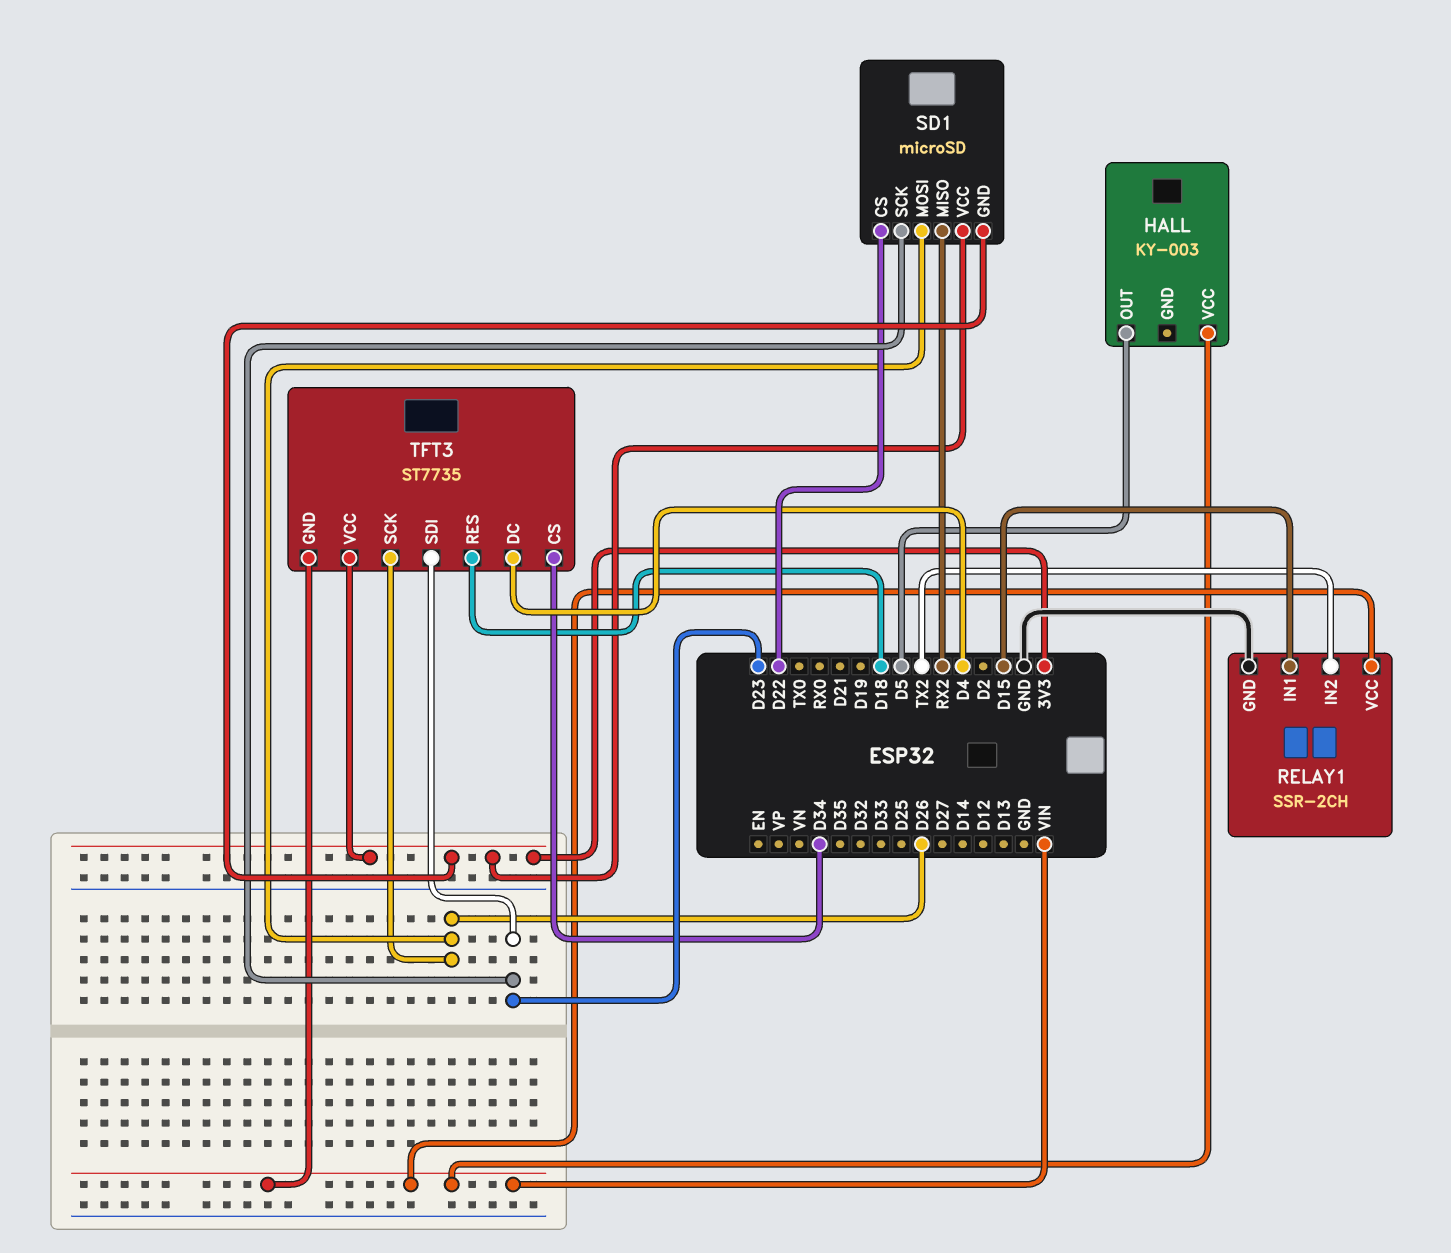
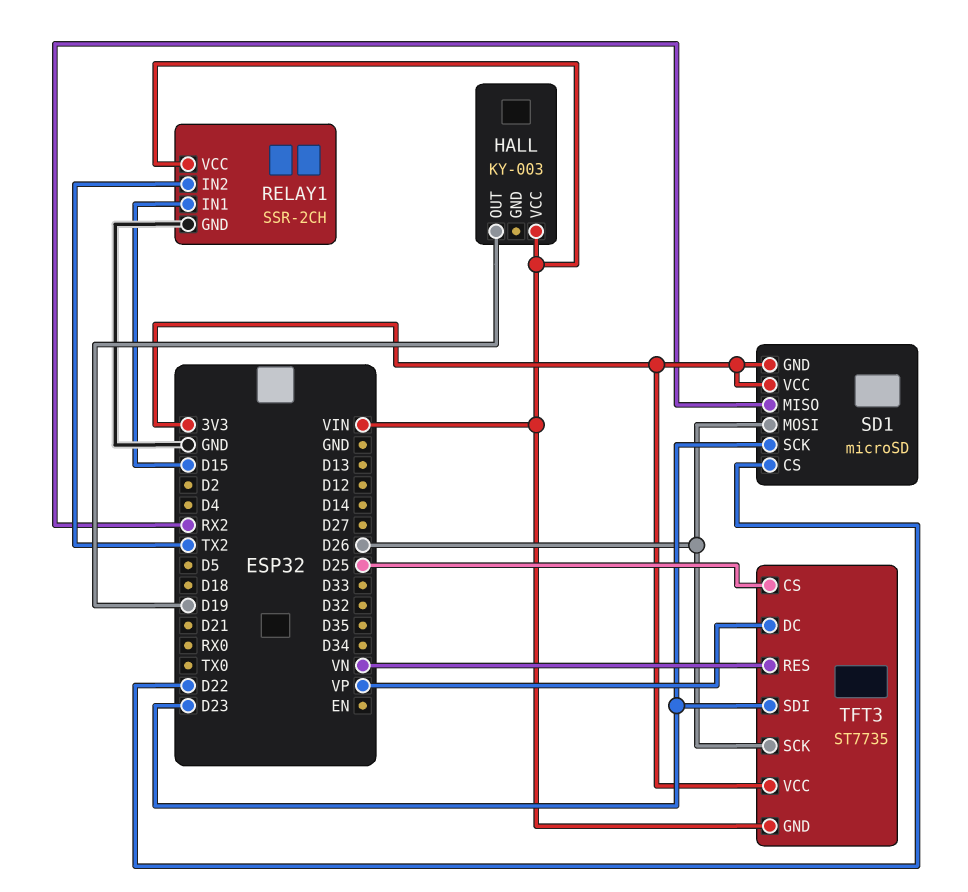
HALL pin OUT: D5 -> D19
TFT3 pin CS: D34 -> D25
TFT3 pin DC: D4 -> VP
TFT3 pin RES: D18 -> VN

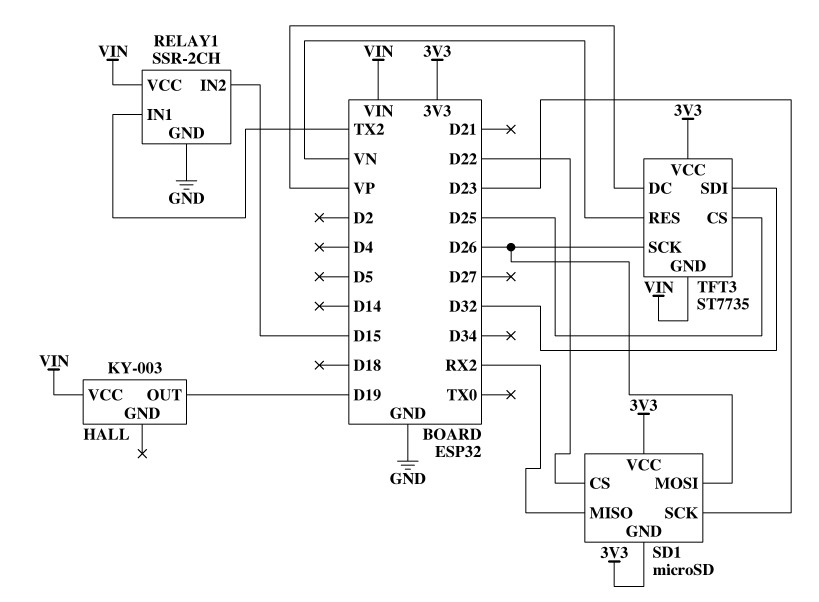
RELAY1 pin IN1: D15 -> TX2
RELAY1 pin IN2: TX2 -> D15
TFT3 pin SDI: D23 -> D32

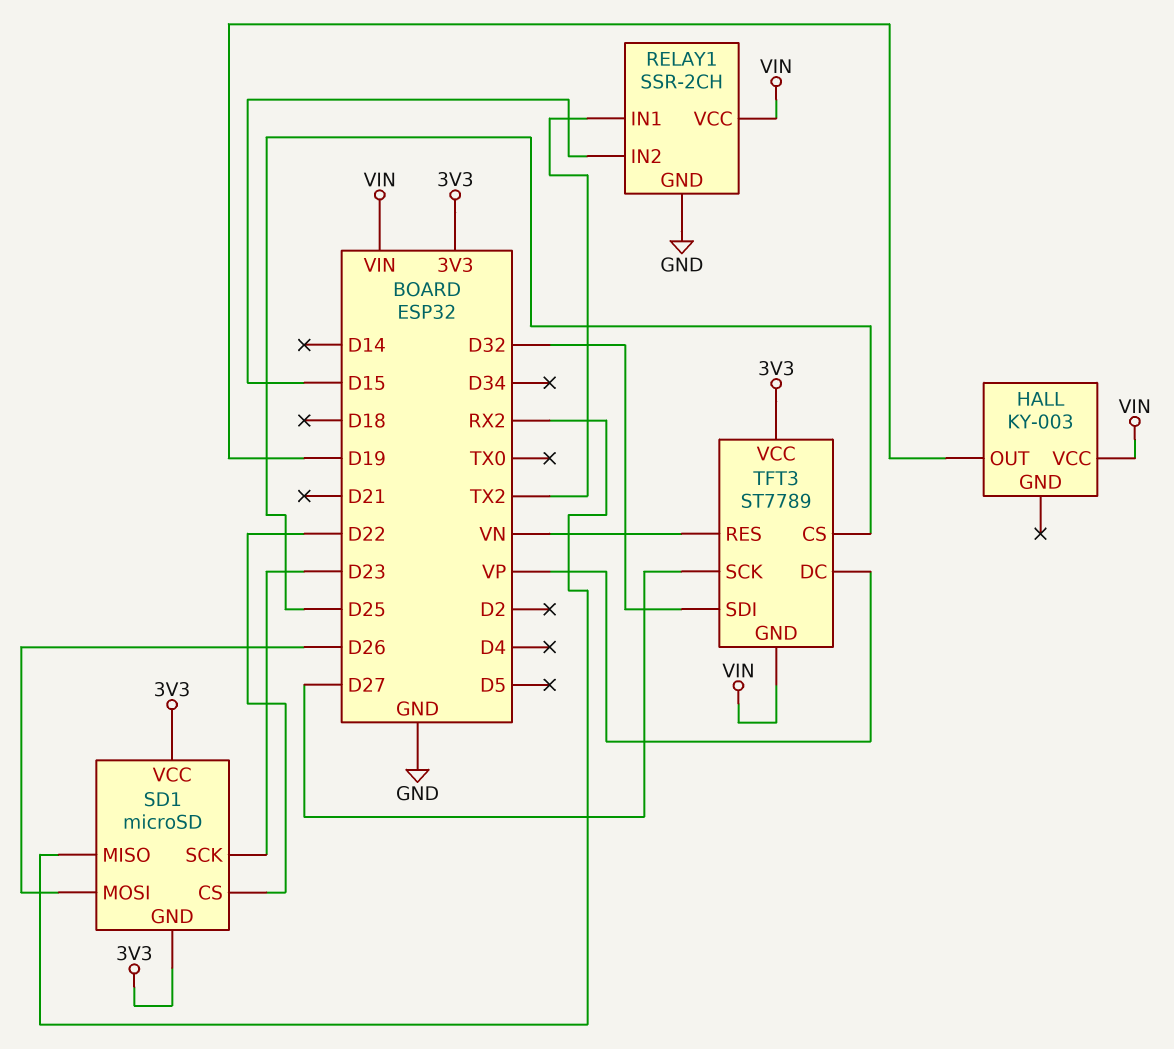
TFT3: ST7735 -> ST7789
TFT3 pin SCK: D26 -> D27

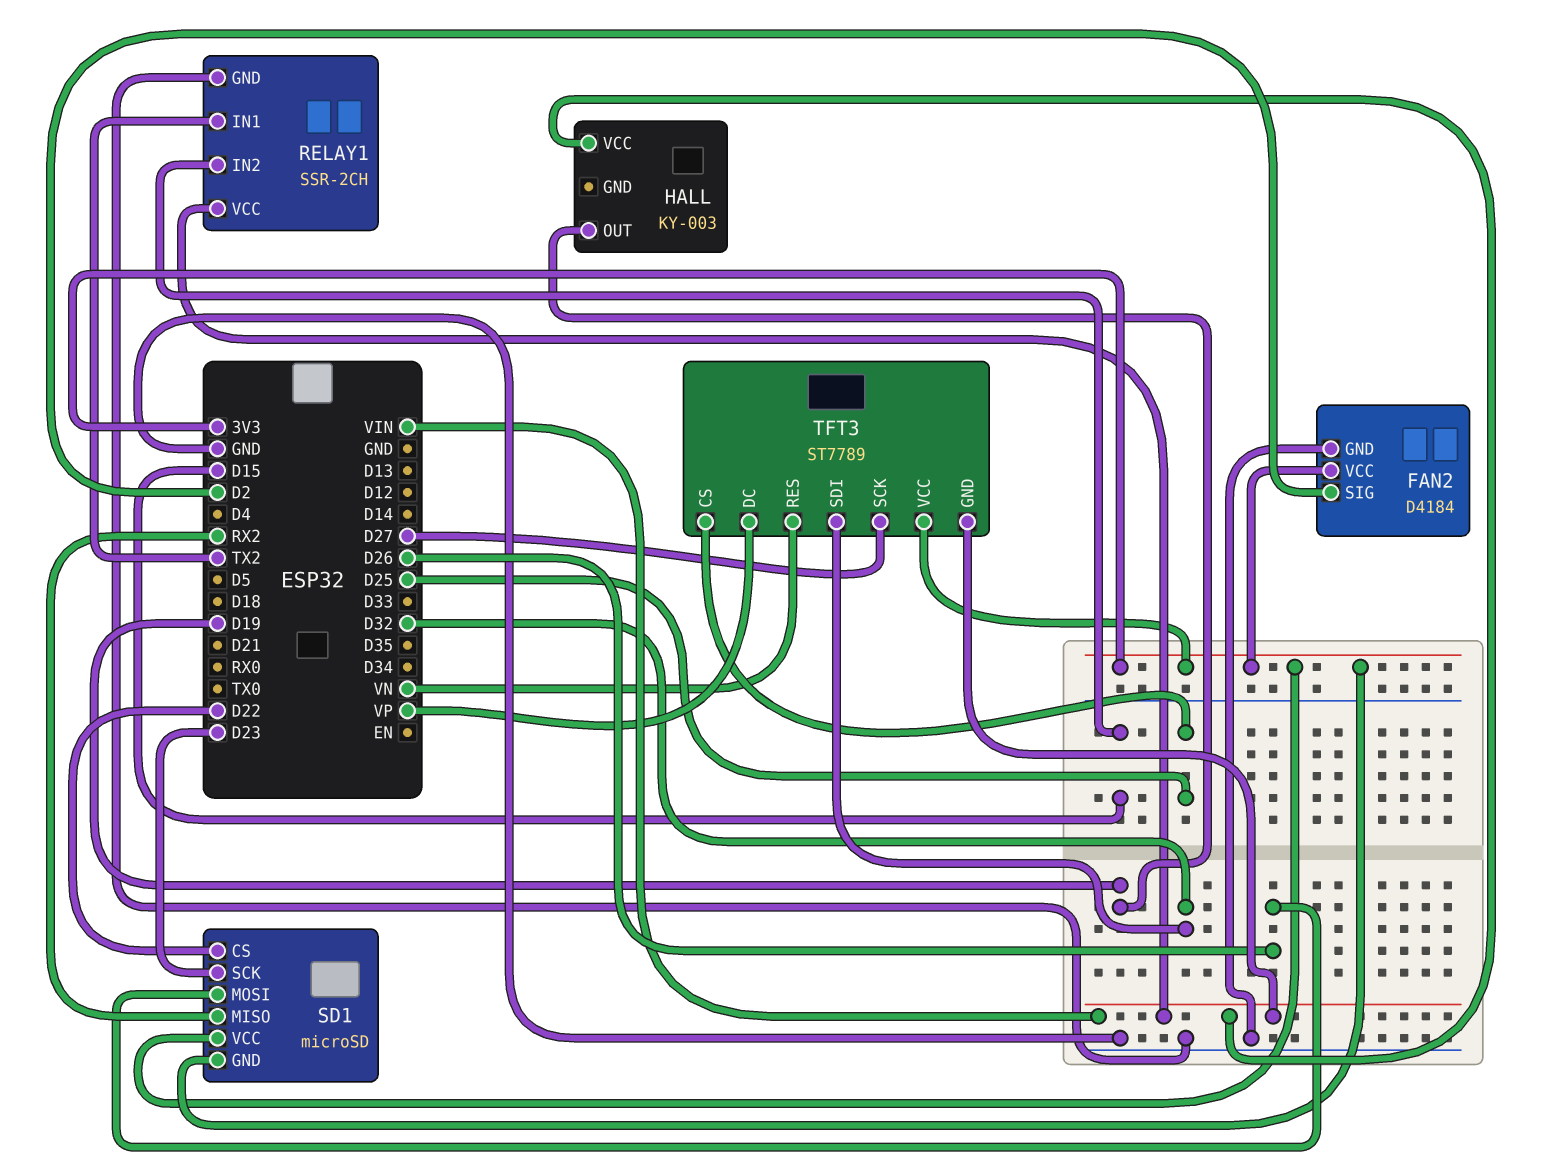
FAN2: none -> D4184
FAN2 pin GND: none -> GND
FAN2 pin SIG: none -> D2
FAN2 pin VCC: none -> 3V3

